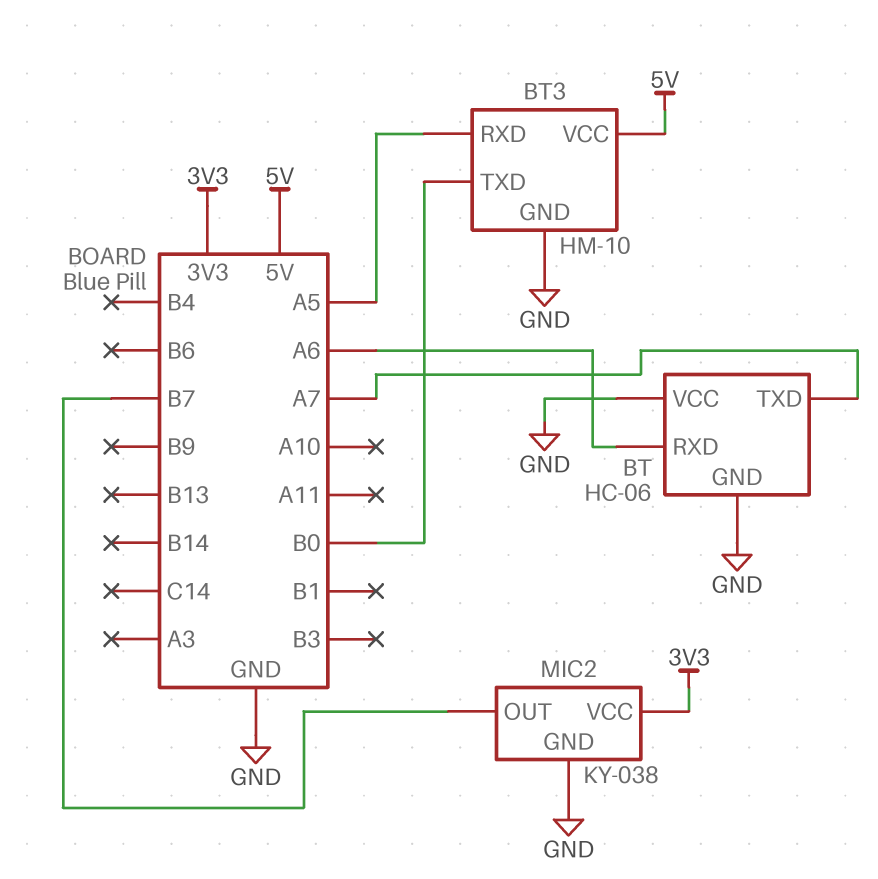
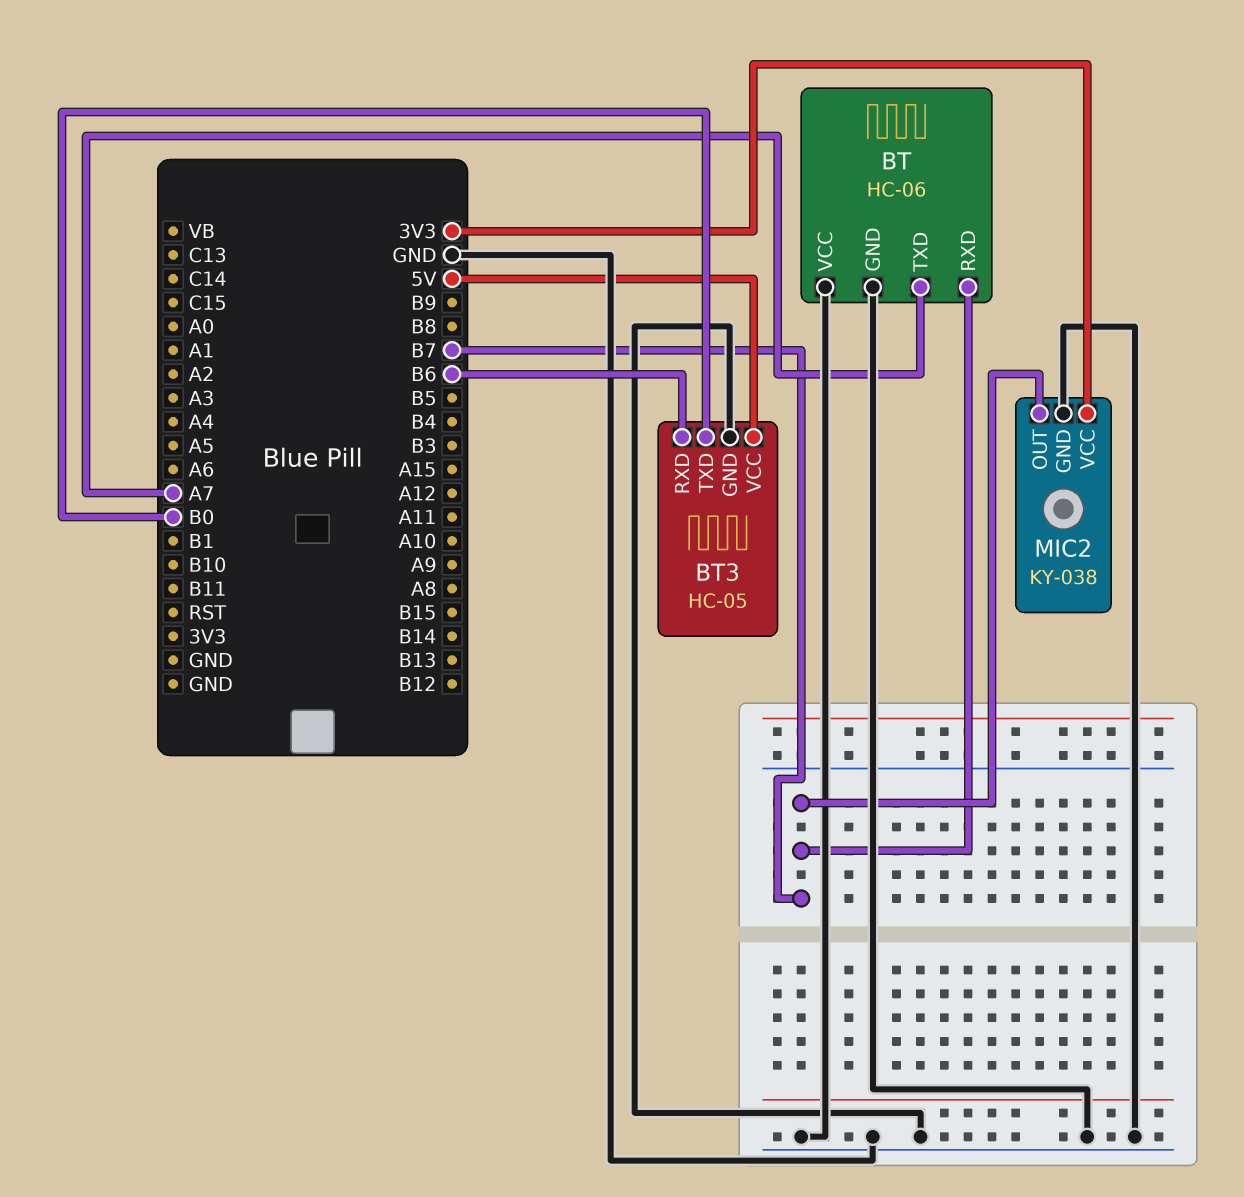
BT pin RXD: A6 -> B7
BT3: HM-10 -> HC-05
BT3 pin RXD: A5 -> B6

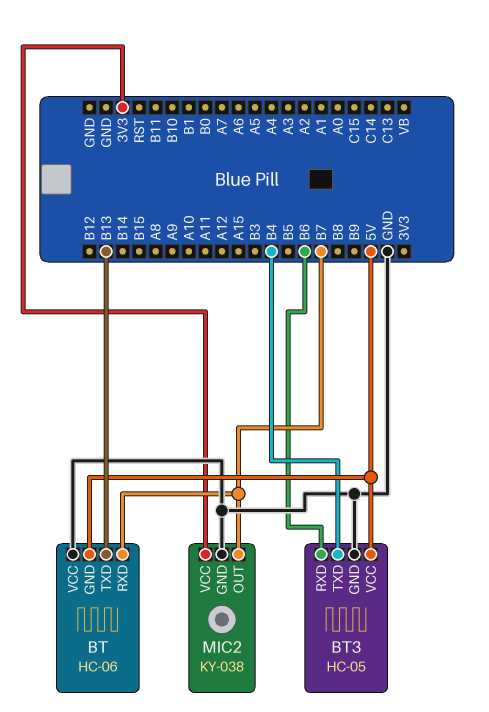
BT pin GND: GND -> 5V
BT pin TXD: A7 -> B13
BT3 pin TXD: B0 -> B4

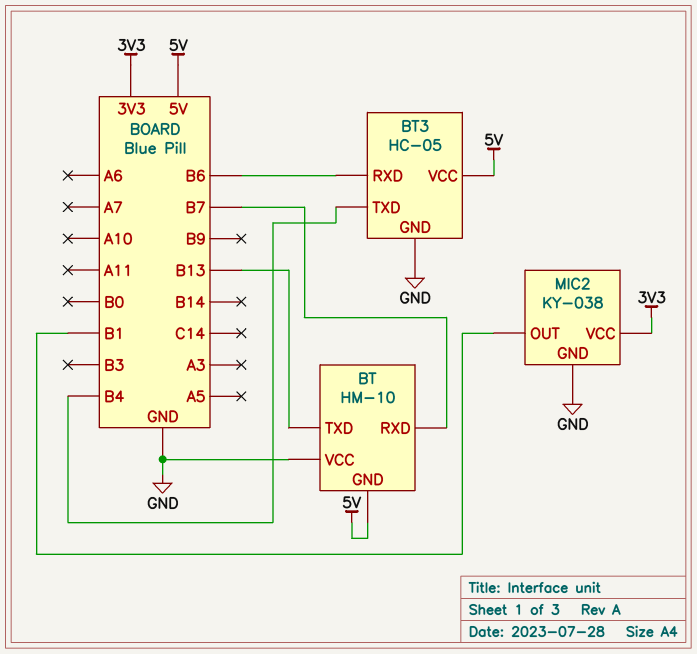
BT: HC-06 -> HM-10
MIC2 pin OUT: B7 -> B1

